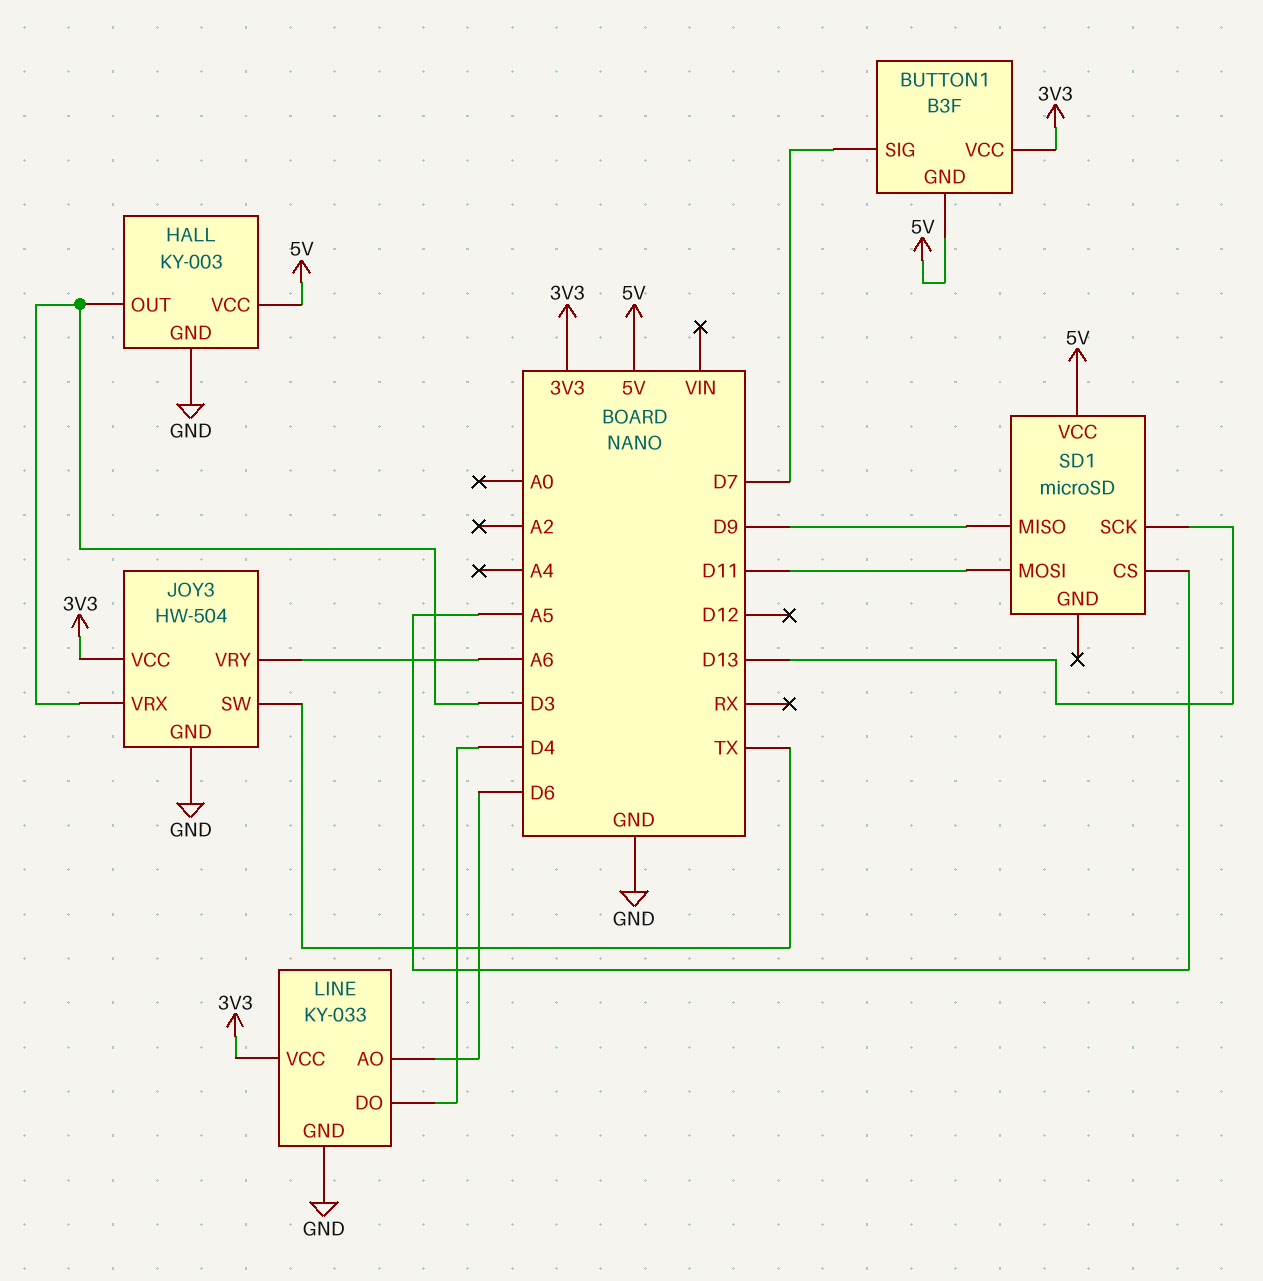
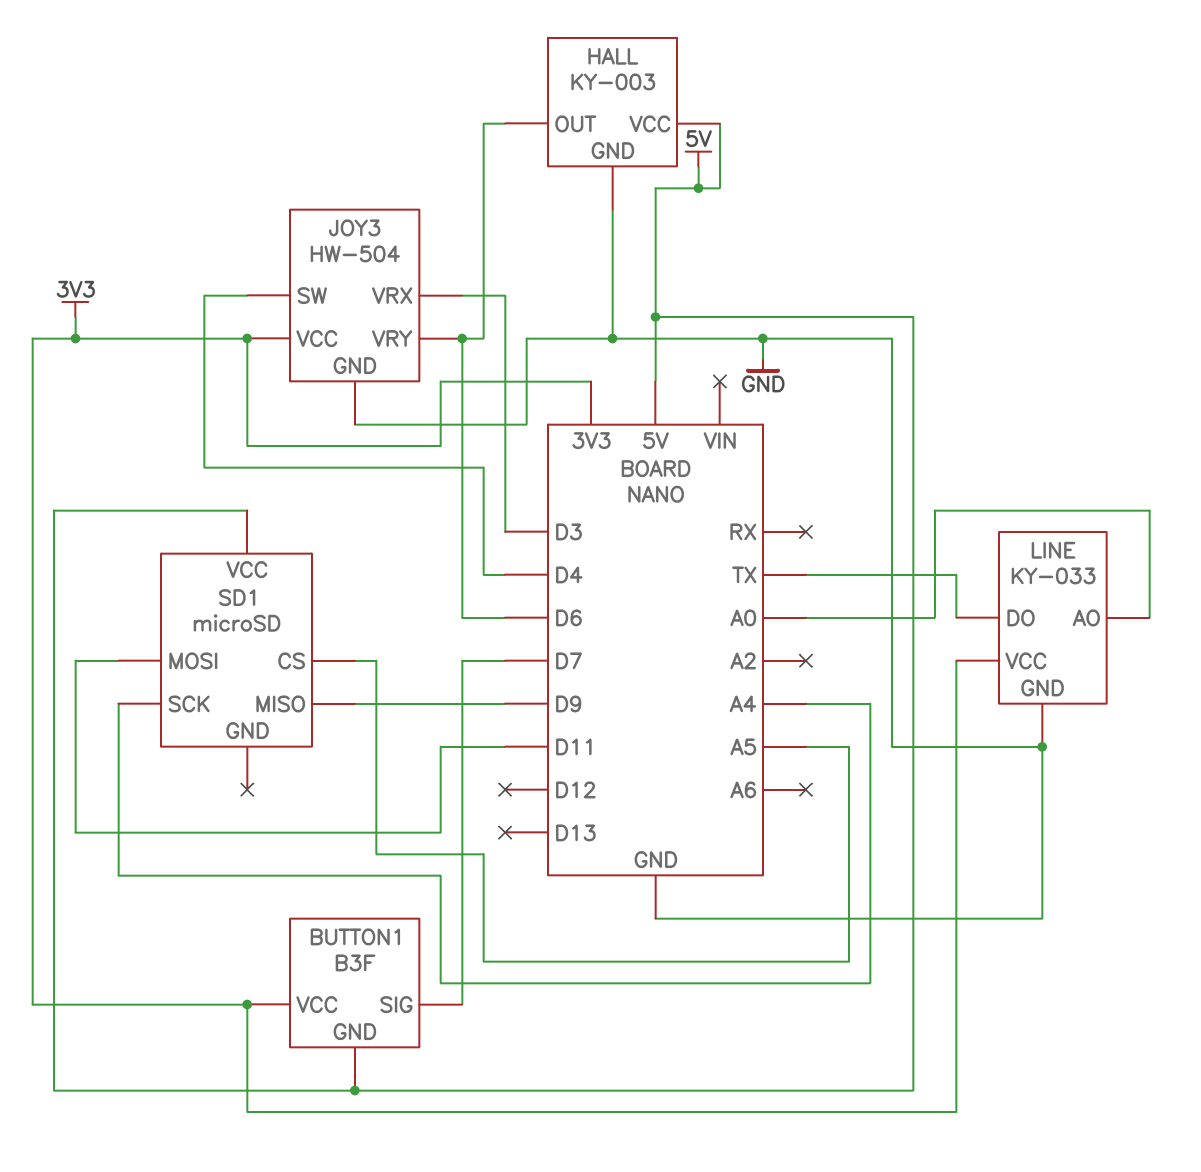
HALL pin OUT: D3 -> D6
JOY3 pin SW: TX -> D4
JOY3 pin VRY: A6 -> D6
LINE pin AO: D6 -> A0
LINE pin DO: D4 -> TX
SD1 pin SCK: D13 -> A4

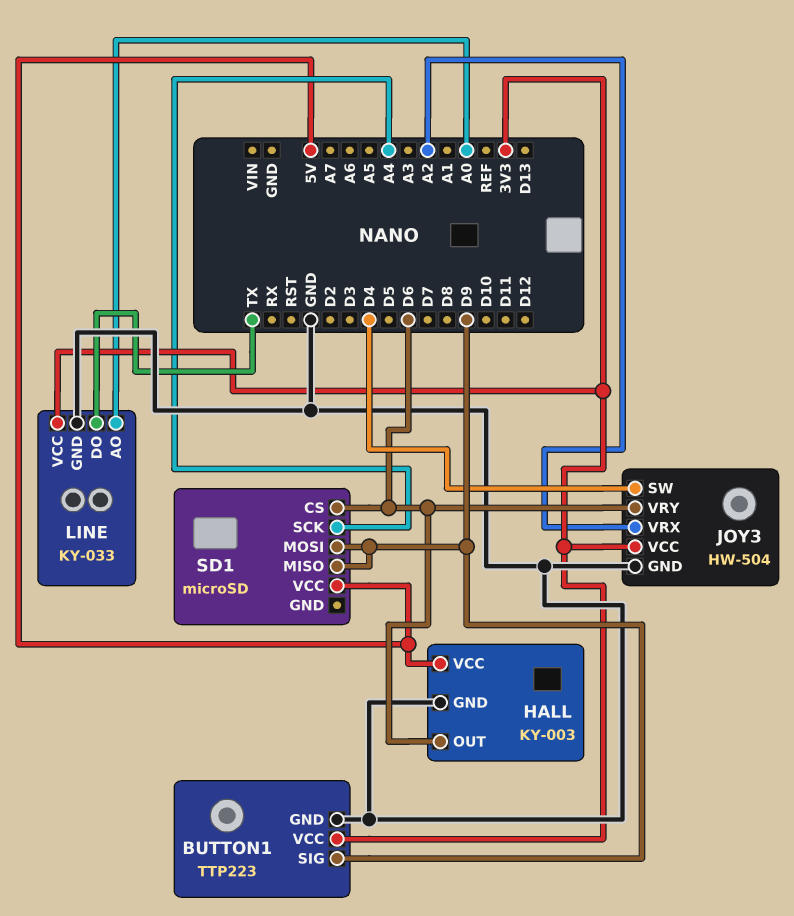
BUTTON1: B3F -> TTP223
BUTTON1 pin GND: 5V -> GND
BUTTON1 pin SIG: D7 -> D9
JOY3 pin VRX: D3 -> A2
SD1 pin CS: A5 -> D6
SD1 pin MOSI: D11 -> D9

